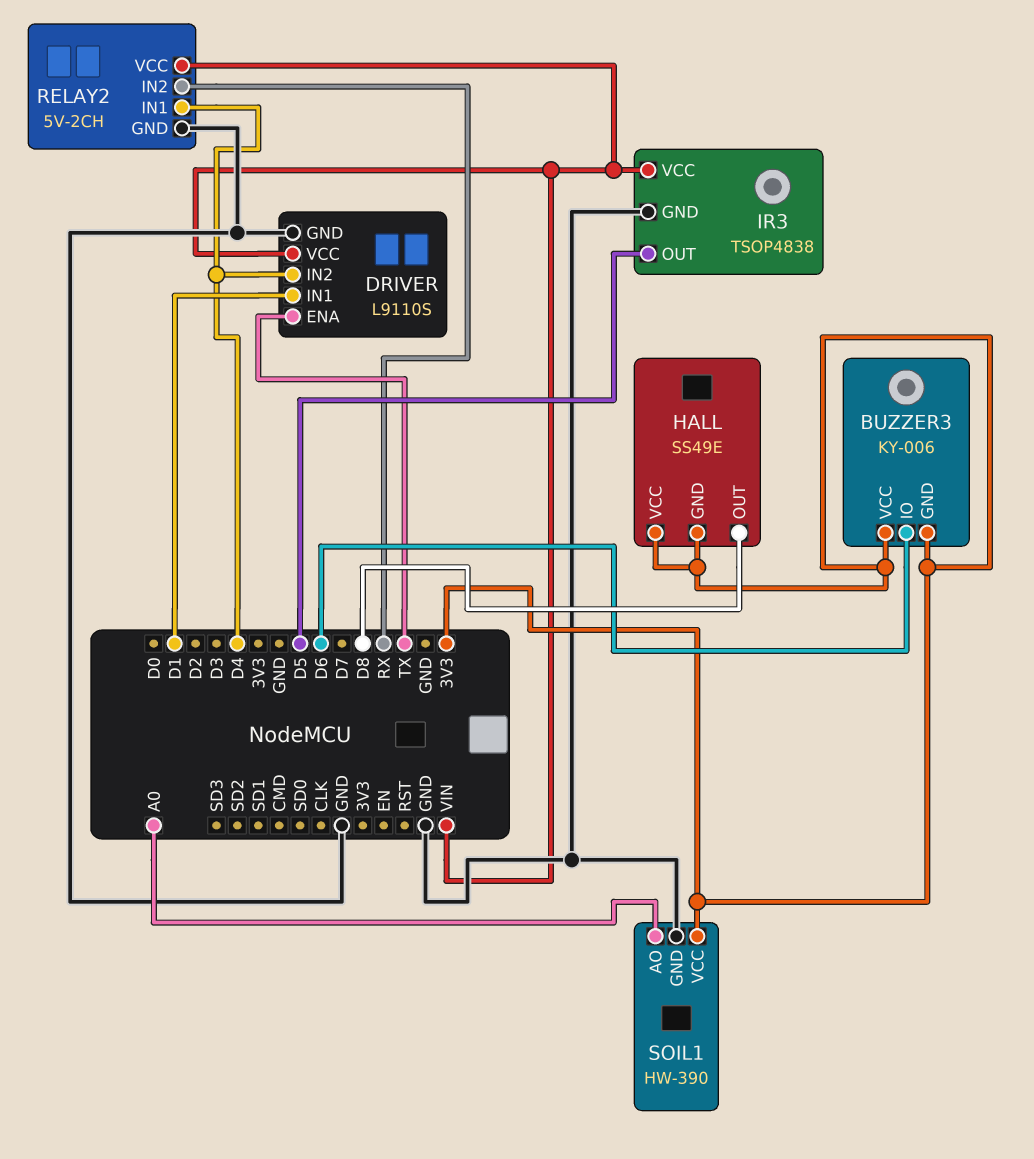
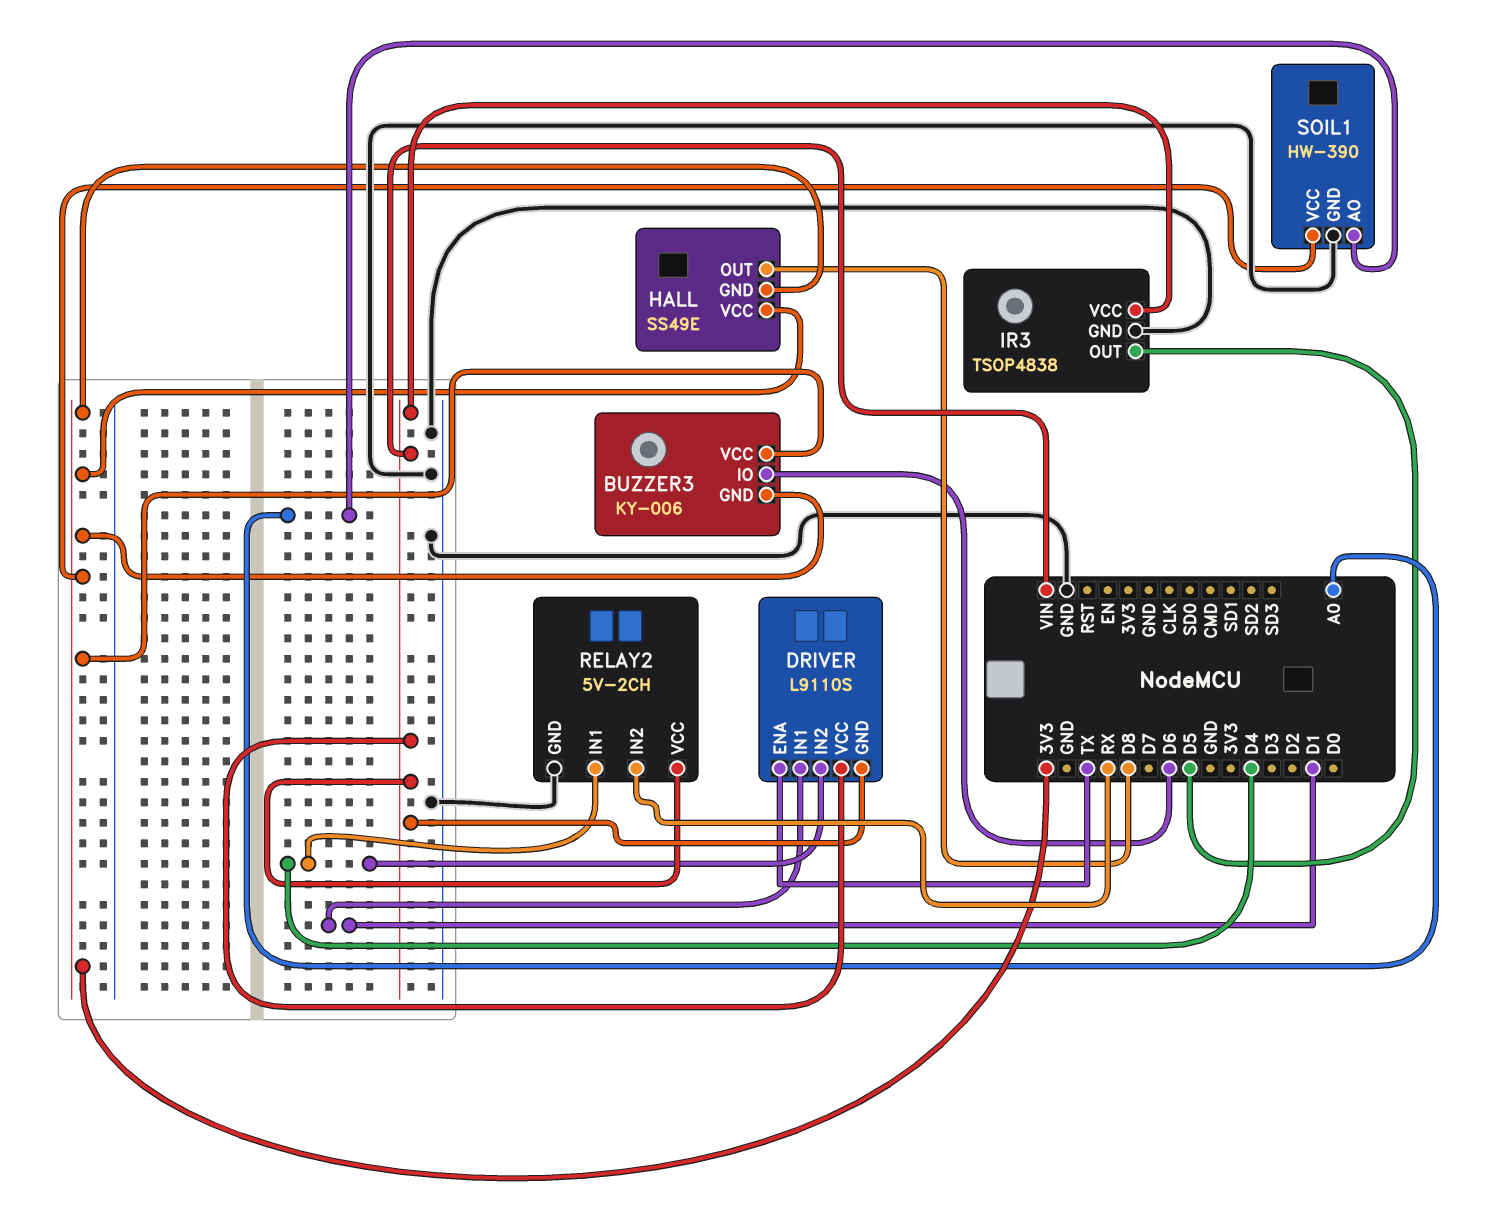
DRIVER pin GND: GND -> VIN

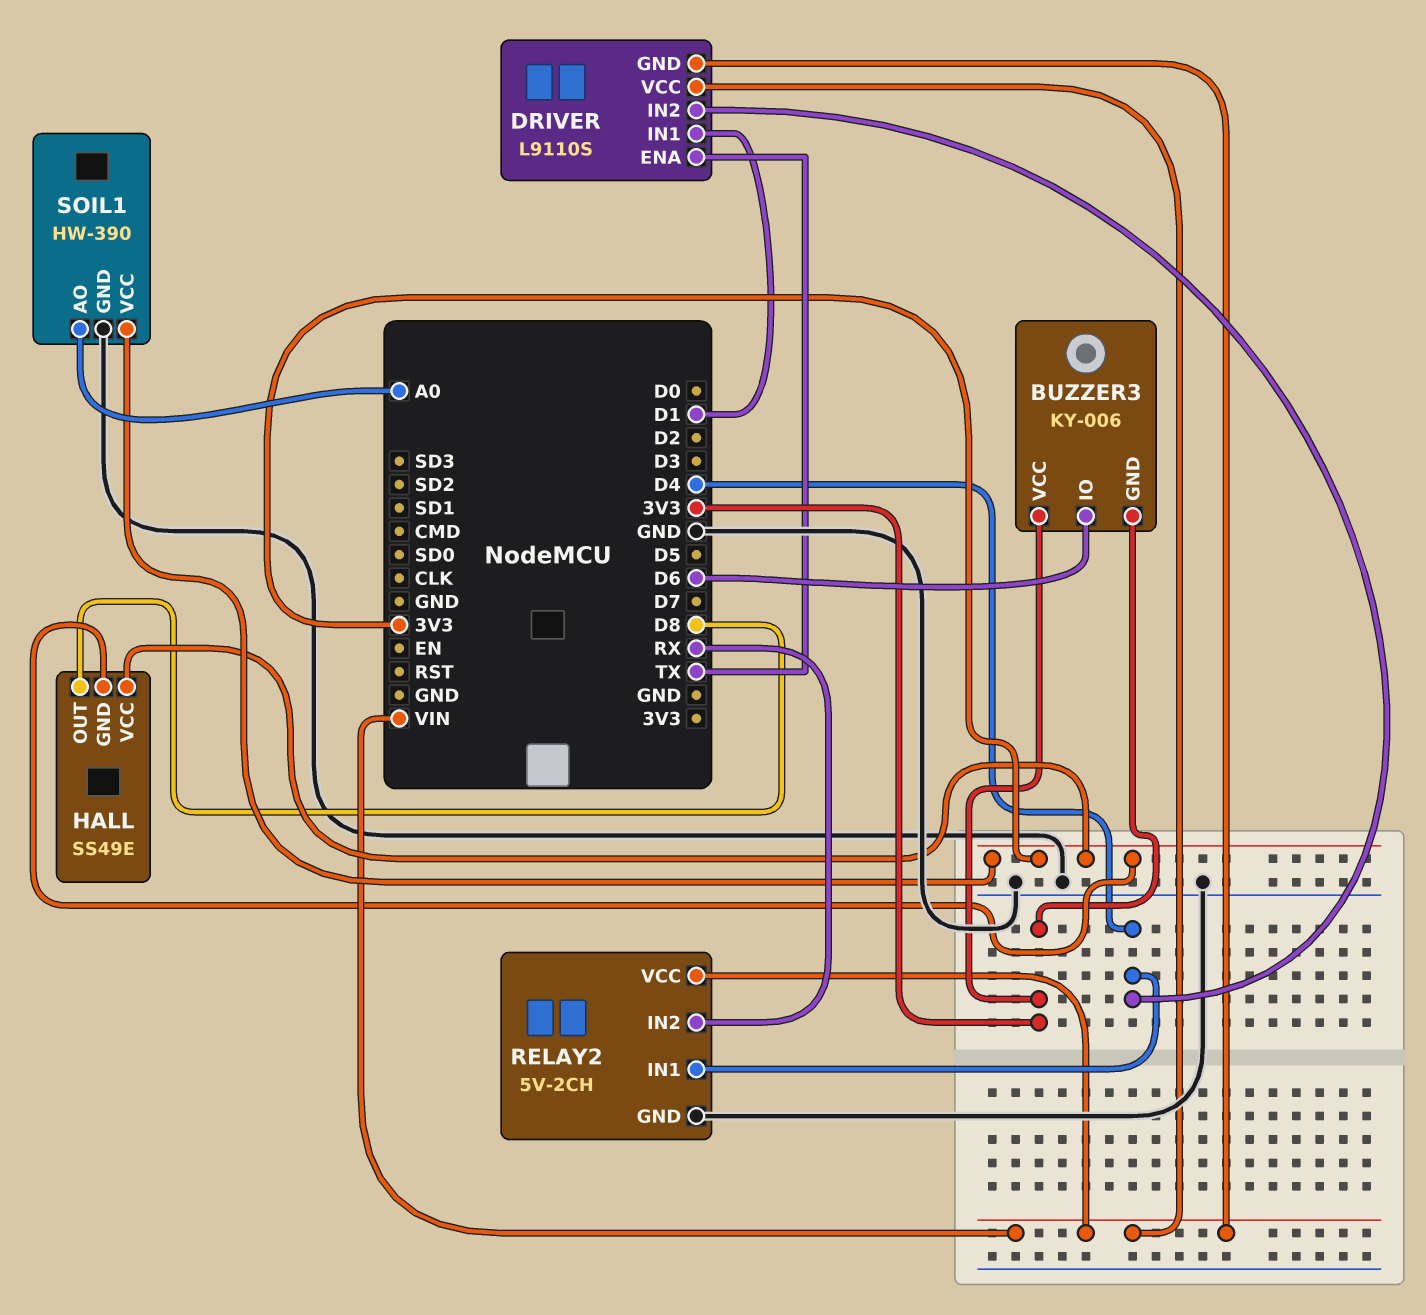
IR3: TSOP4838 -> none
IR3 pin GND: GND -> none
IR3 pin OUT: D5 -> none
IR3 pin VCC: VIN -> none

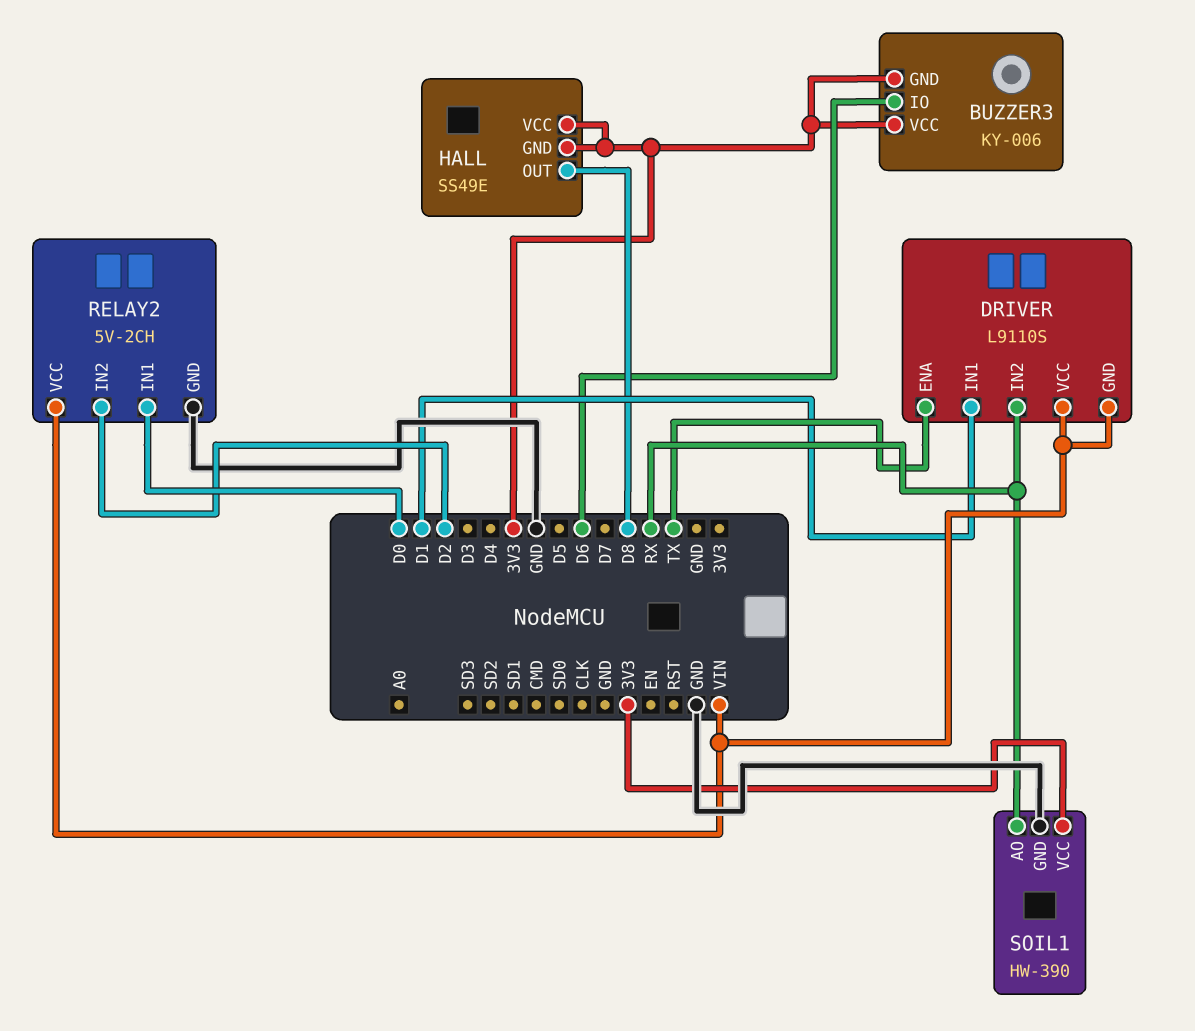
DRIVER pin IN2: D4 -> RX
RELAY2 pin IN1: D4 -> D0
RELAY2 pin IN2: RX -> D2
SOIL1 pin AO: A0 -> RX

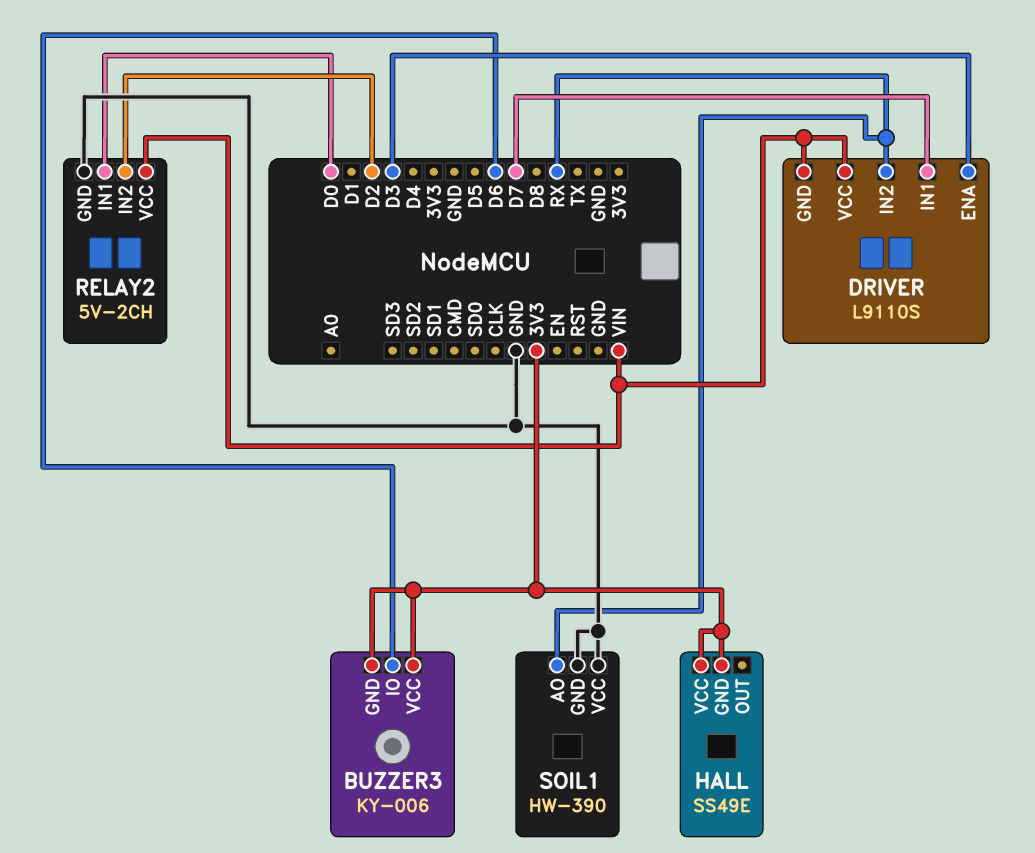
DRIVER pin ENA: TX -> D3
DRIVER pin IN1: D1 -> D7
HALL pin OUT: D8 -> none
SOIL1 pin VCC: 3V3 -> GND

